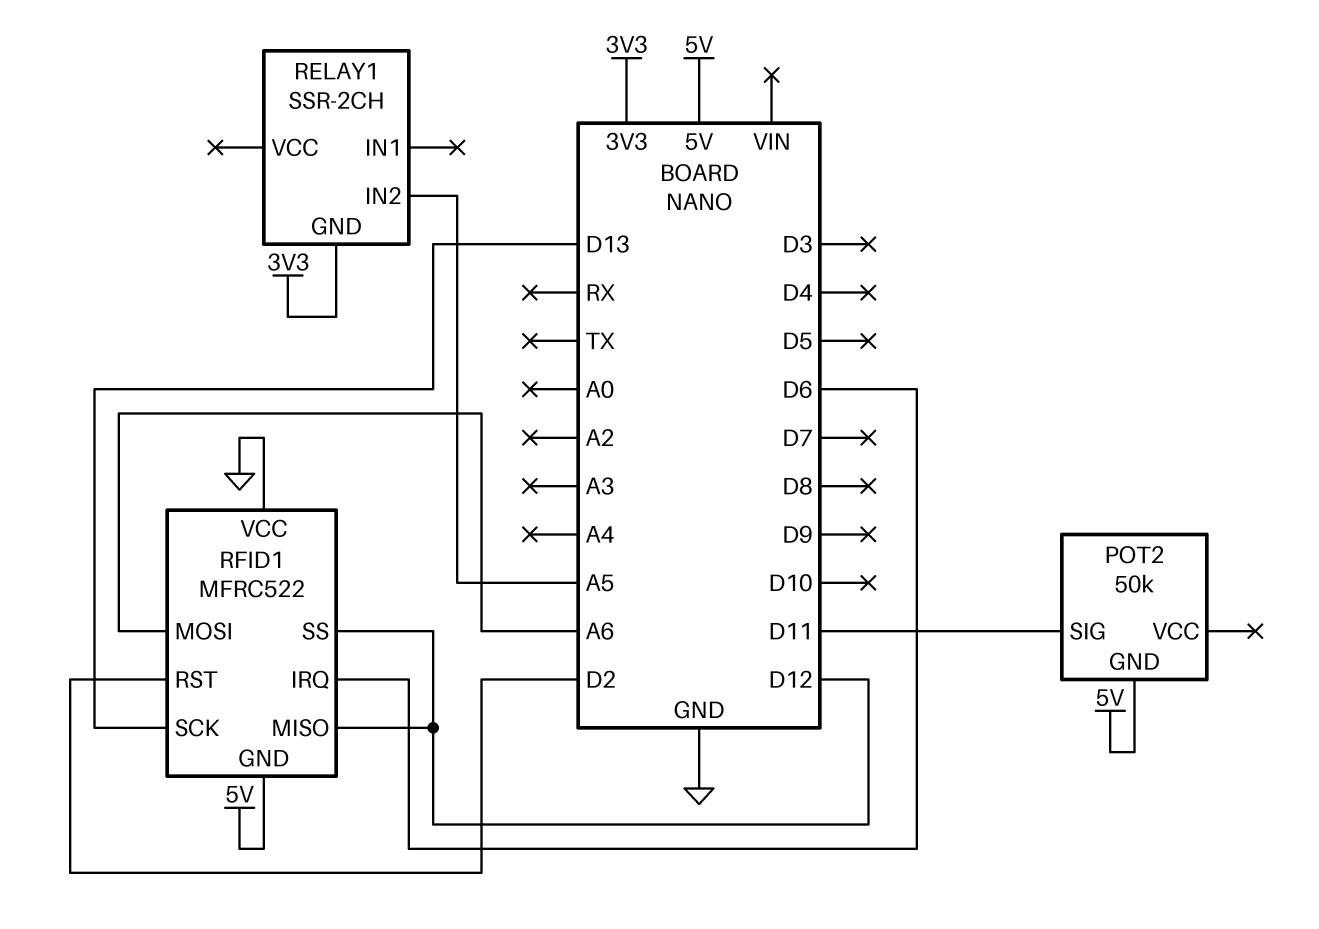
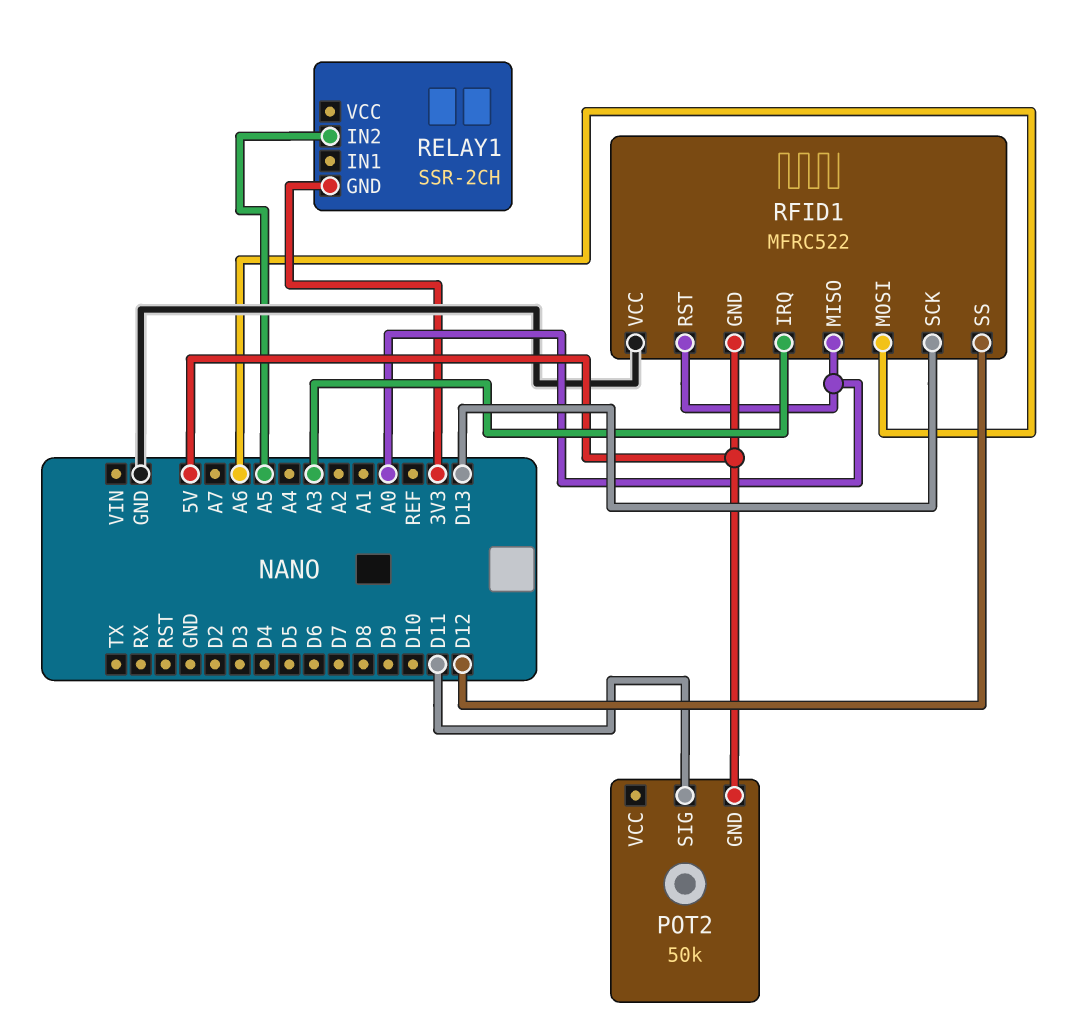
RFID1 pin IRQ: D6 -> A3
RFID1 pin MISO: D12 -> A0
RFID1 pin RST: D2 -> A0

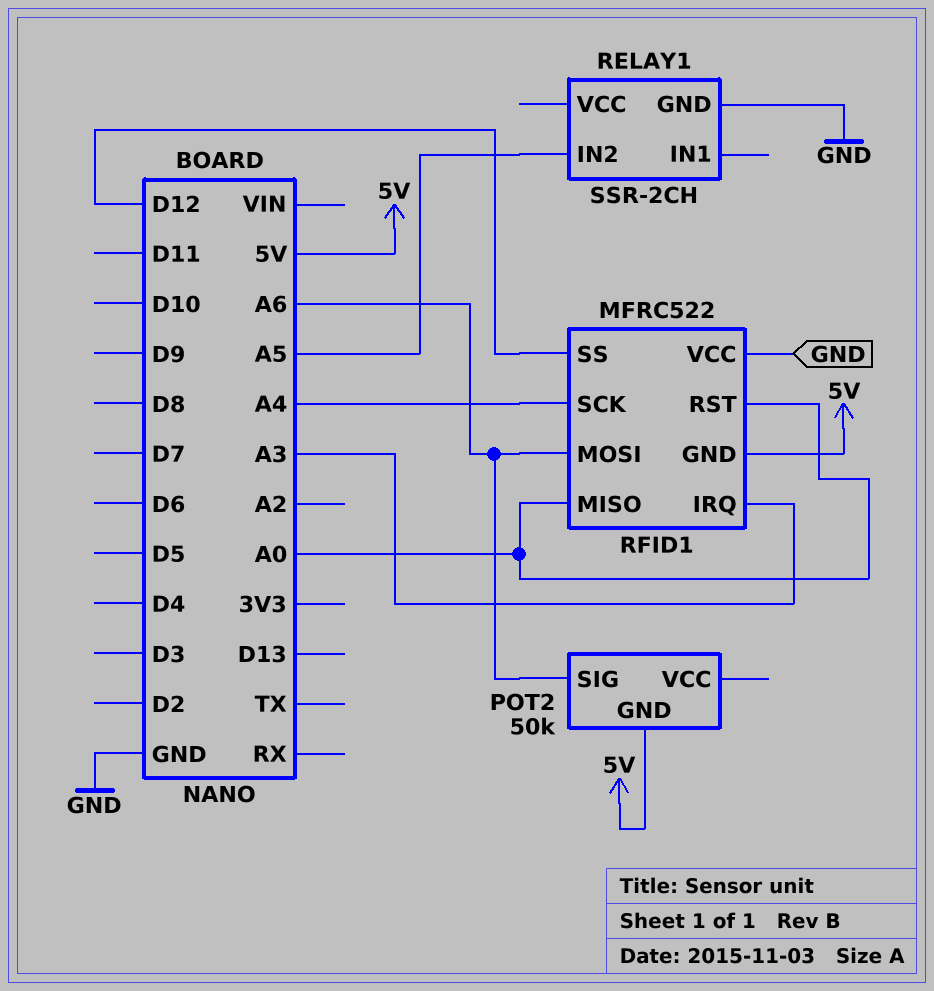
POT2 pin SIG: D11 -> A6
RELAY1 pin GND: 3V3 -> GND
RFID1 pin SCK: D13 -> A4

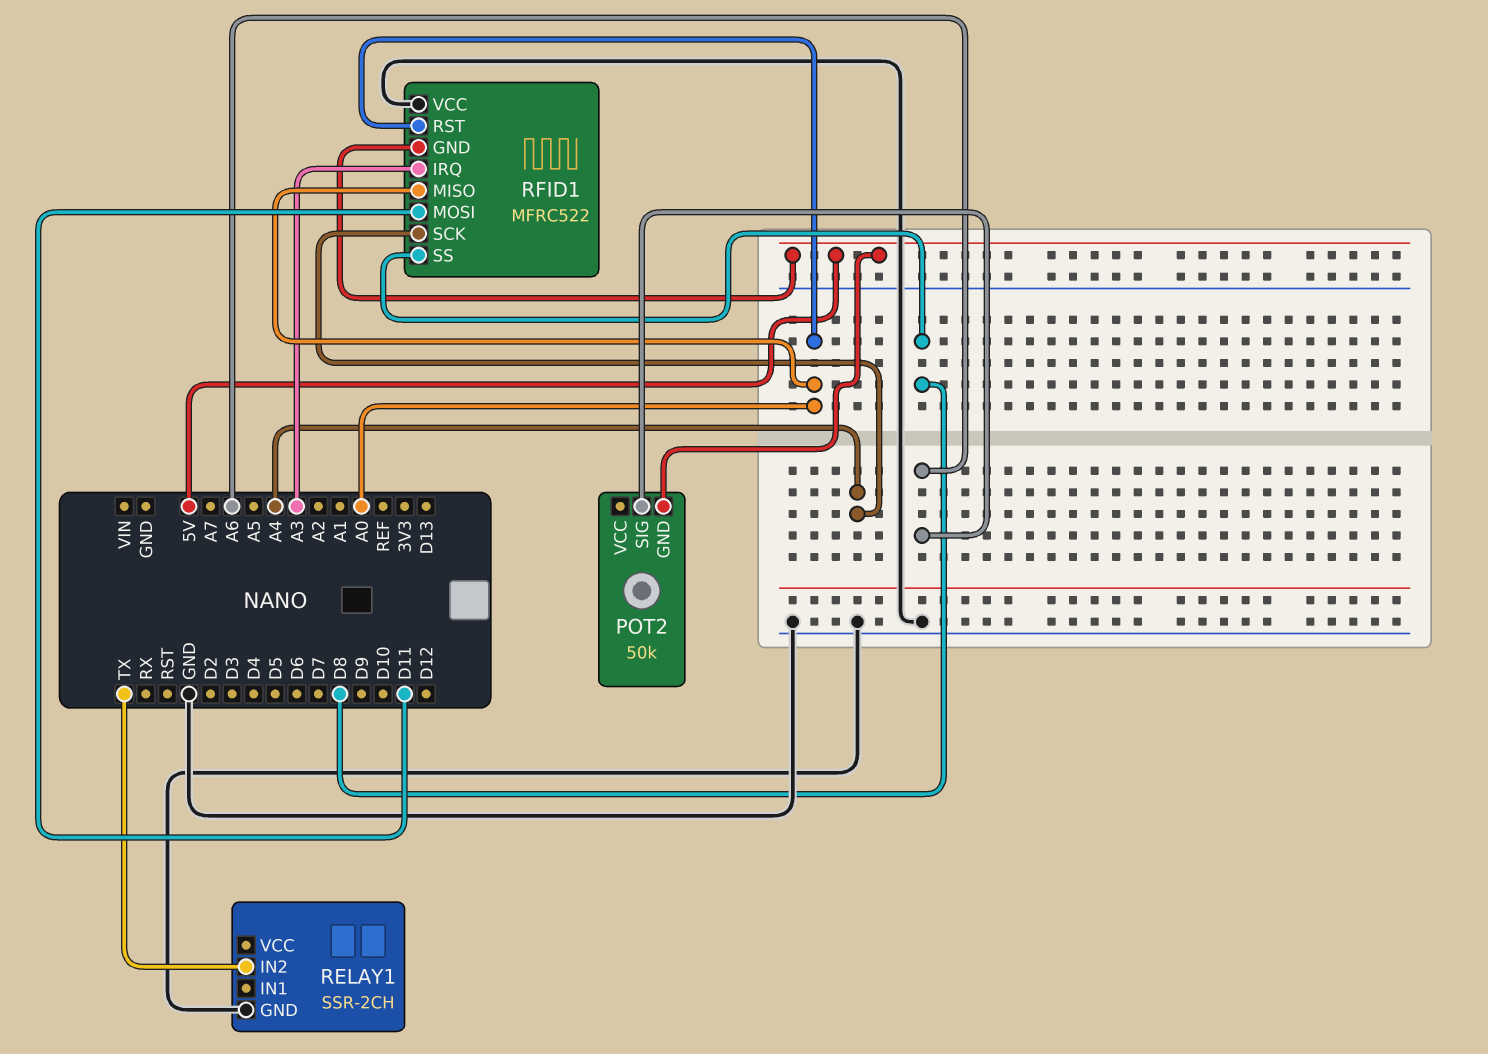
RELAY1 pin IN2: A5 -> TX
RFID1 pin MOSI: A6 -> D11
RFID1 pin SS: D12 -> D8

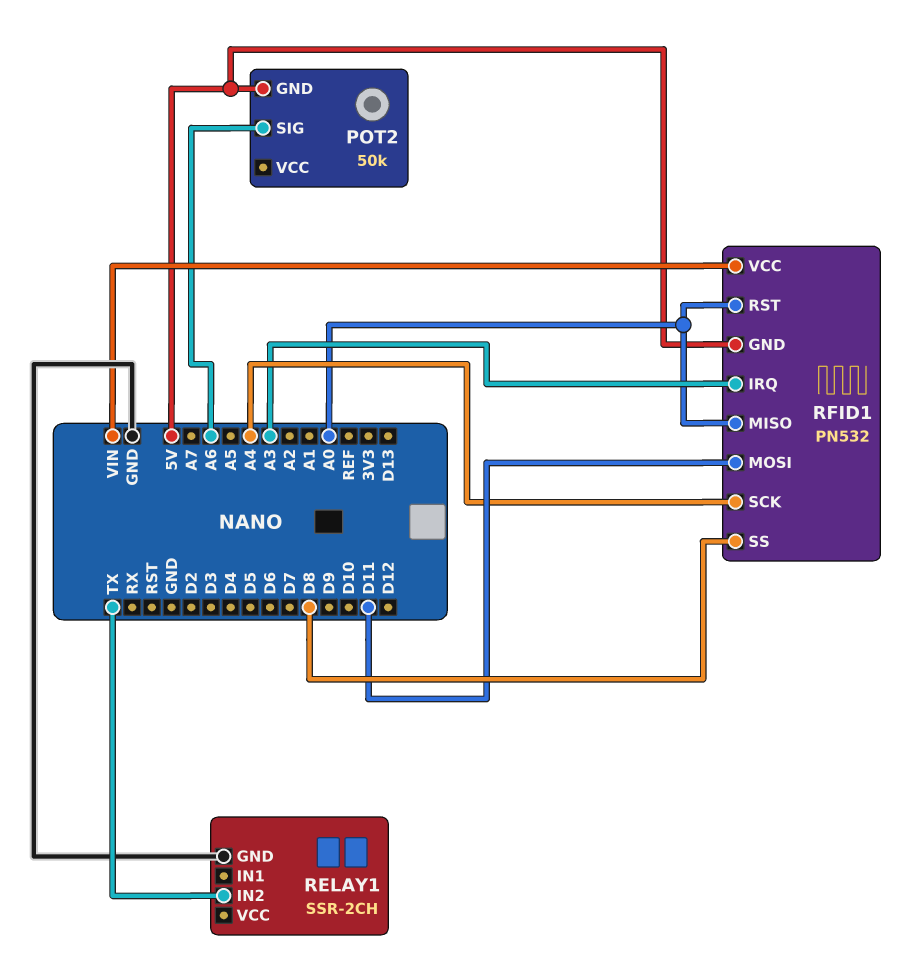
RFID1: MFRC522 -> PN532
RFID1 pin VCC: GND -> VIN

